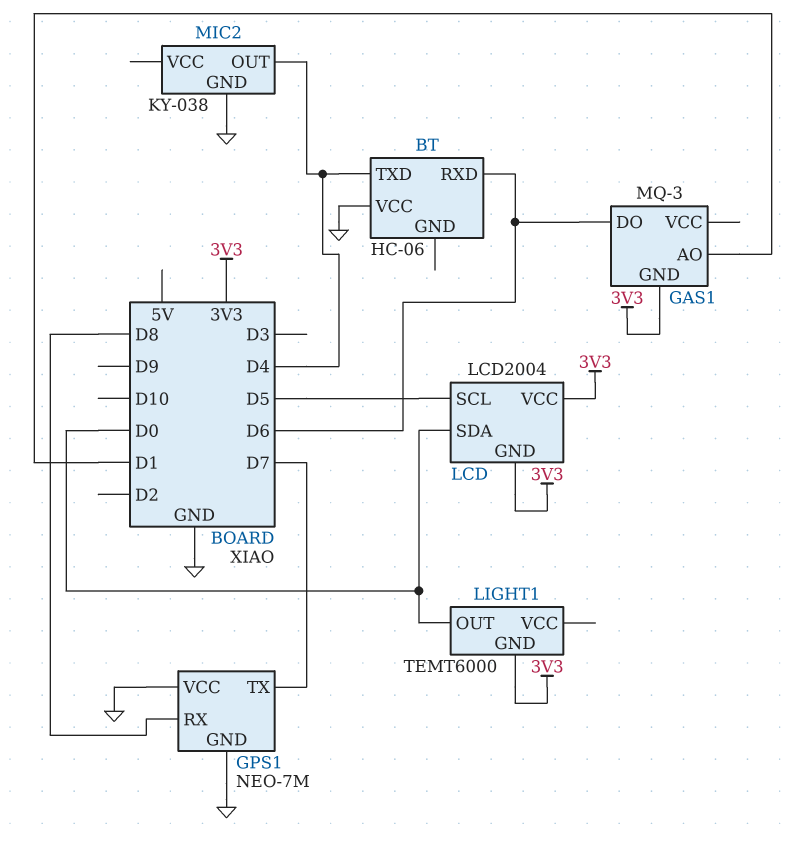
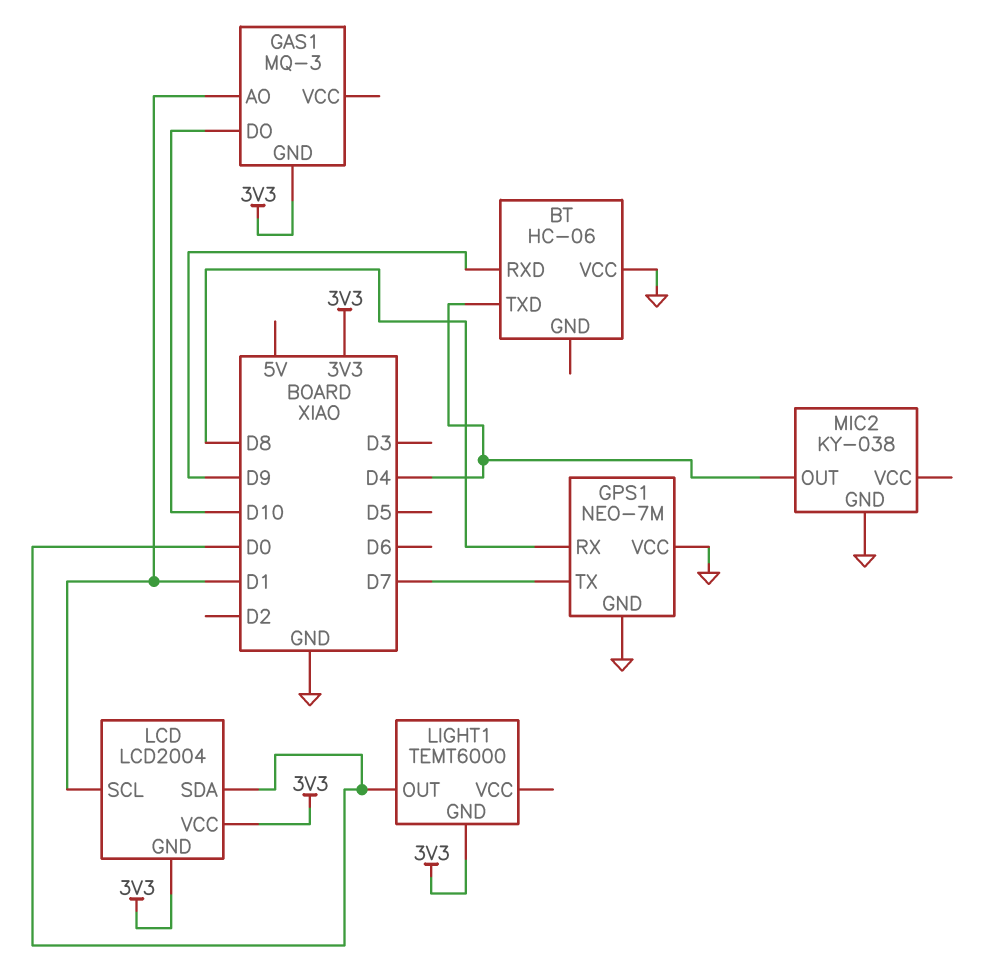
BT pin RXD: D6 -> D9
GAS1 pin DO: D6 -> D10
LCD pin SCL: D5 -> D1

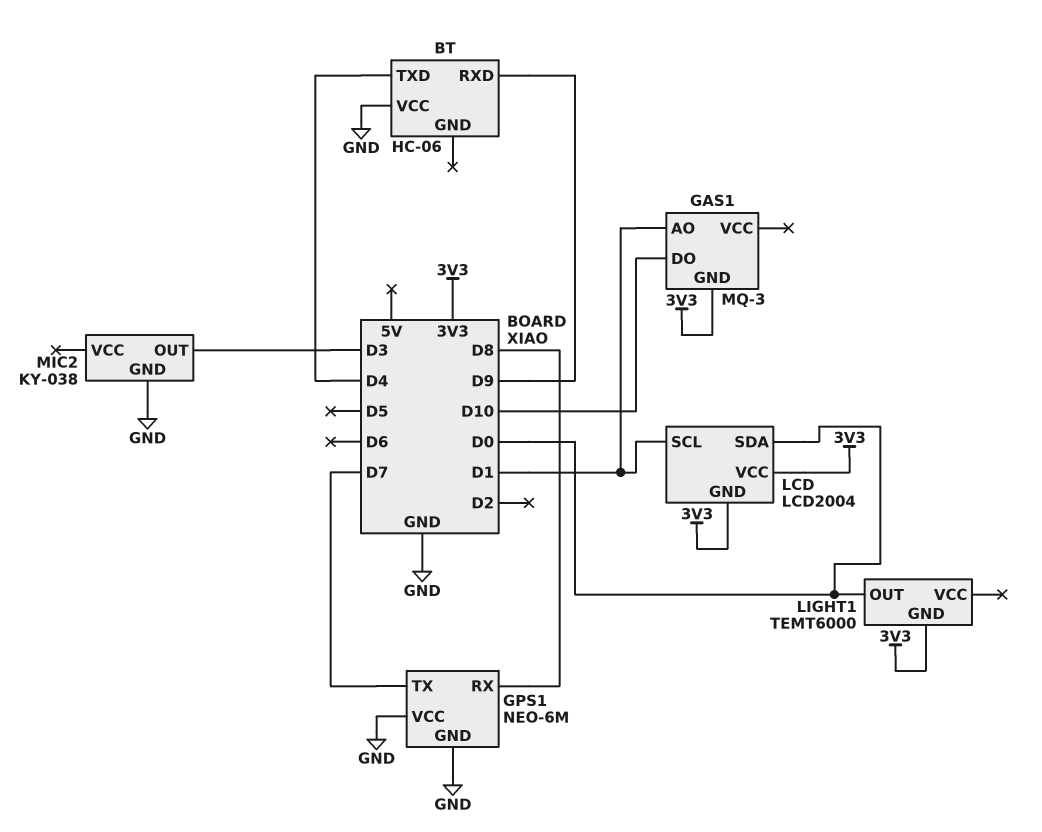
GPS1: NEO-7M -> NEO-6M
MIC2 pin OUT: D4 -> D3

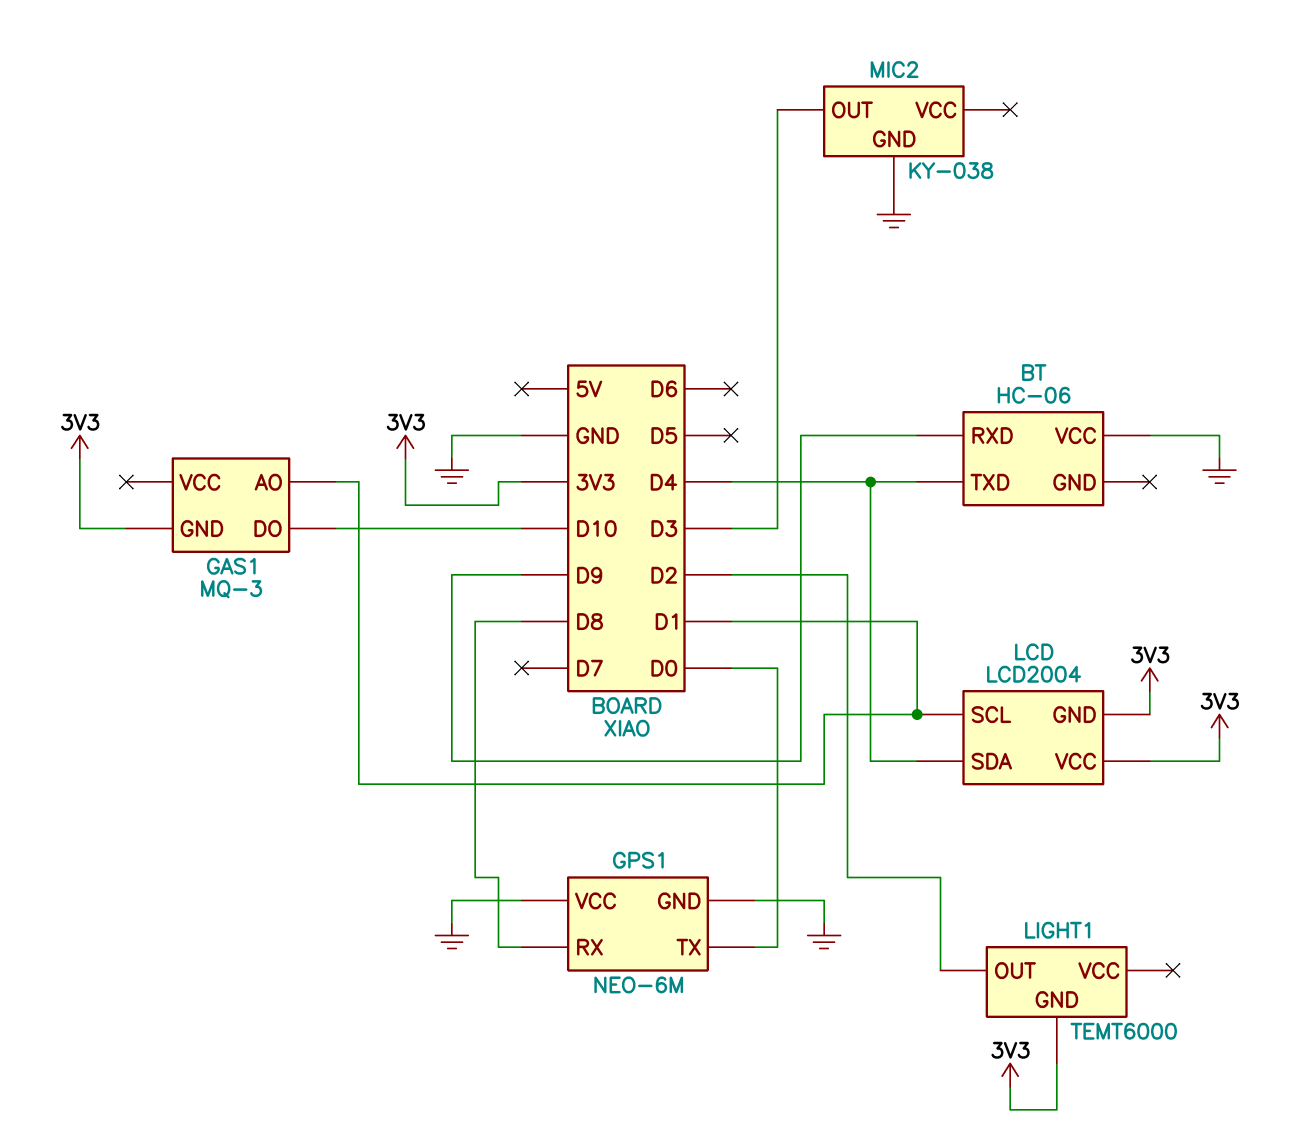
GPS1 pin TX: D7 -> D0
LCD pin SDA: D0 -> D4
LIGHT1 pin OUT: D0 -> D2

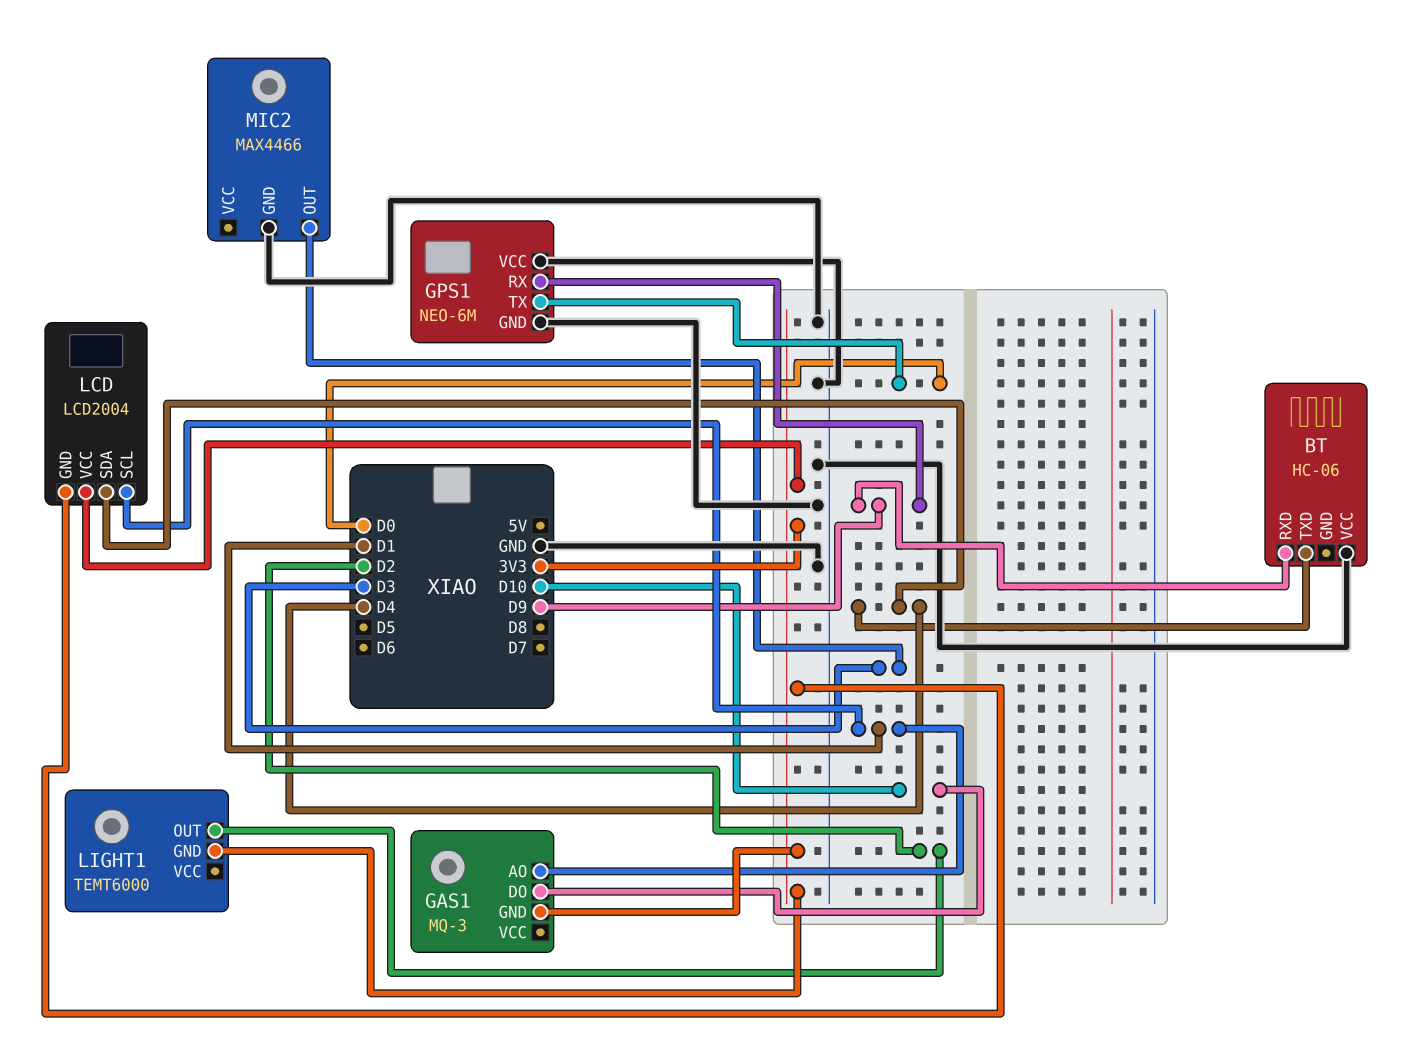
GPS1 pin RX: D8 -> D9
MIC2: KY-038 -> MAX4466

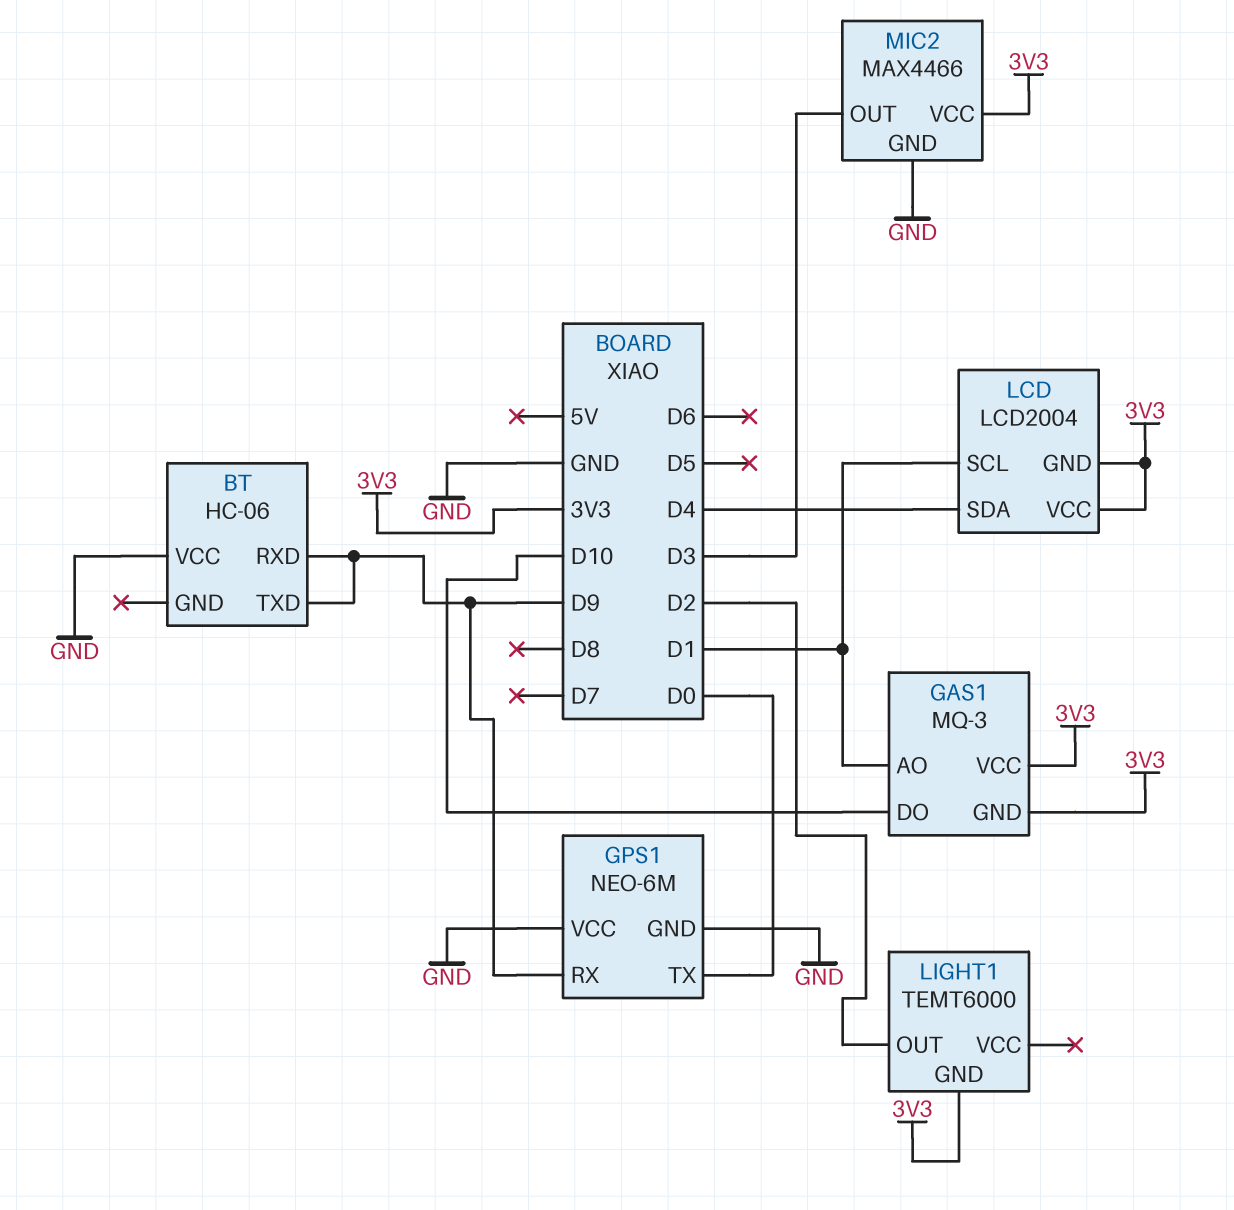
BT pin TXD: D4 -> D9
GAS1 pin VCC: none -> 3V3
MIC2 pin VCC: none -> 3V3

